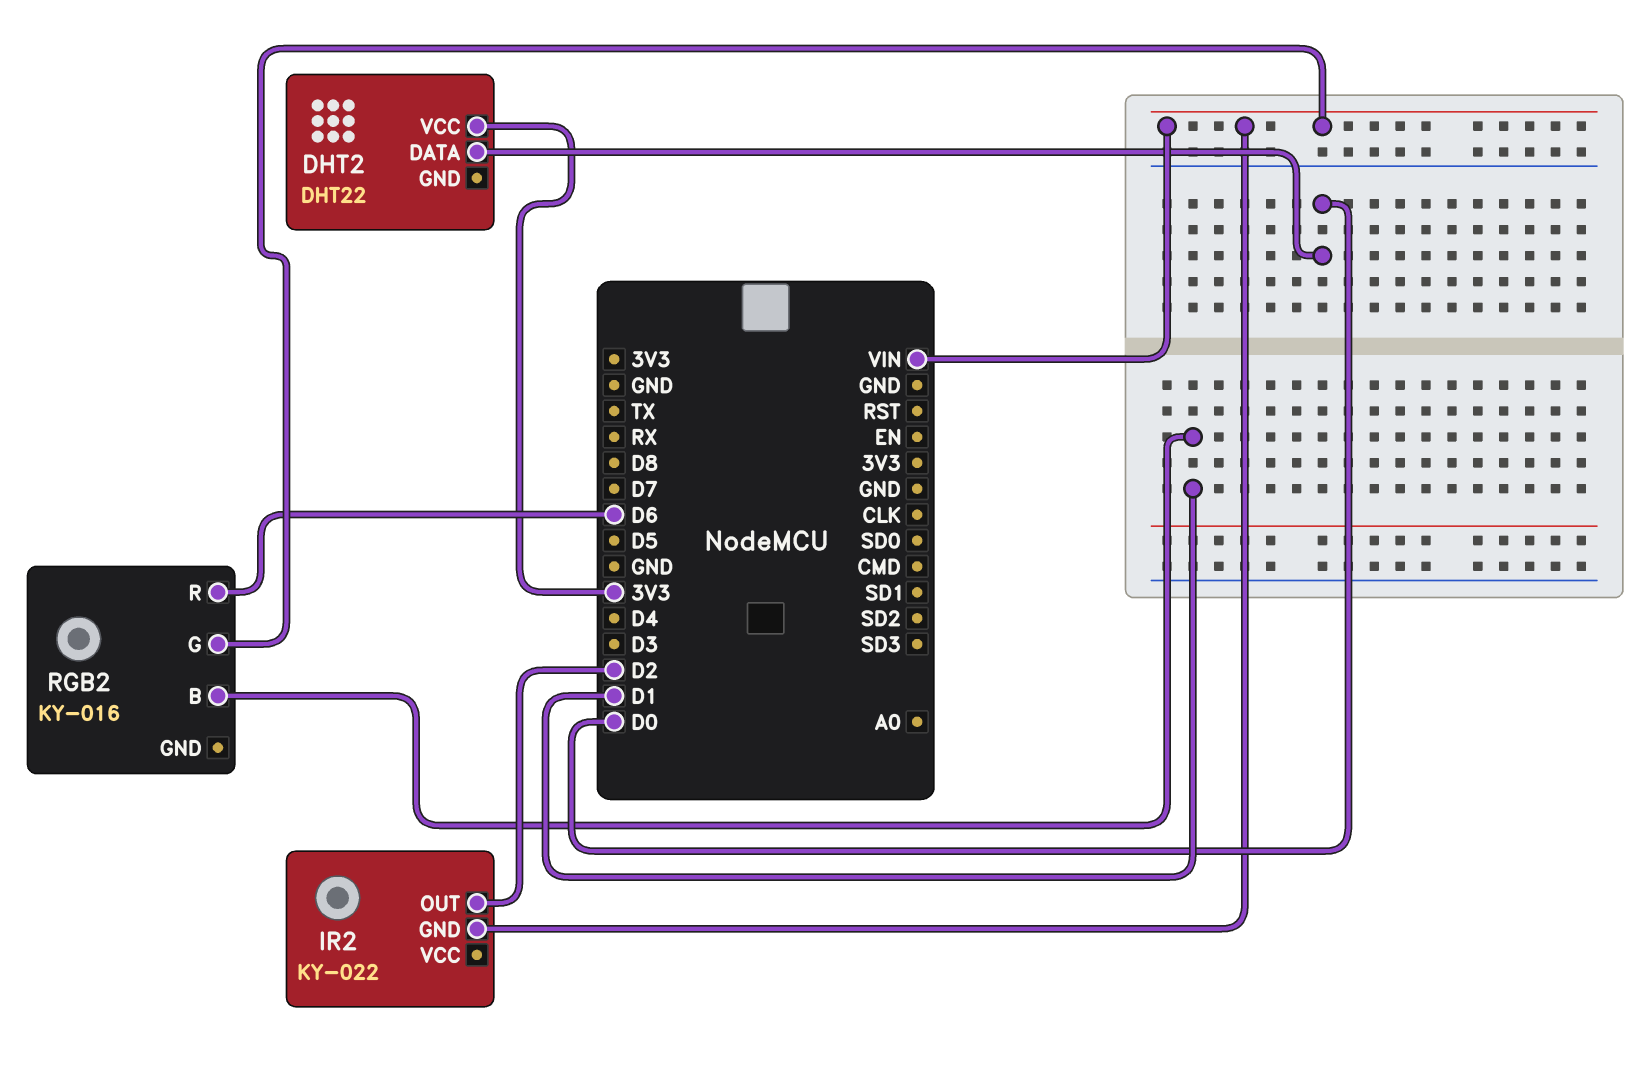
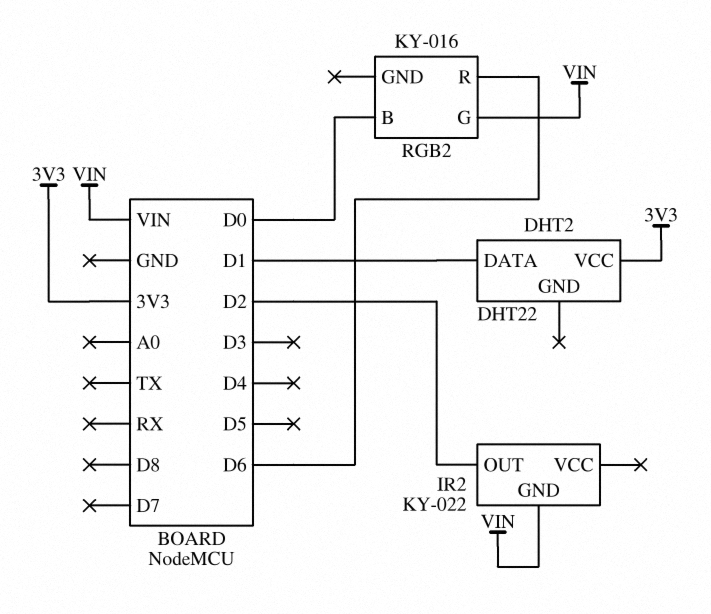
DHT2 pin DATA: D0 -> D1
RGB2 pin B: D1 -> D0

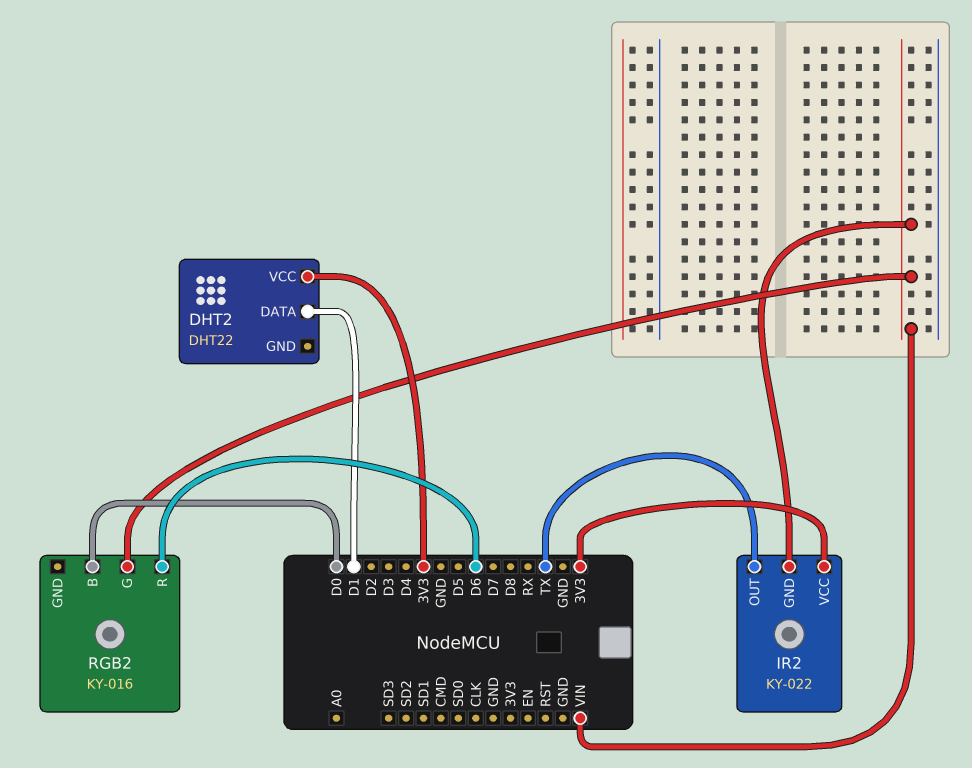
IR2 pin OUT: D2 -> TX
IR2 pin VCC: none -> 3V3

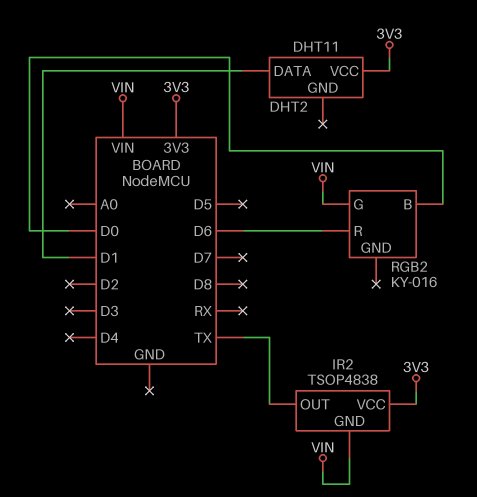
DHT2: DHT22 -> DHT11
IR2: KY-022 -> TSOP4838

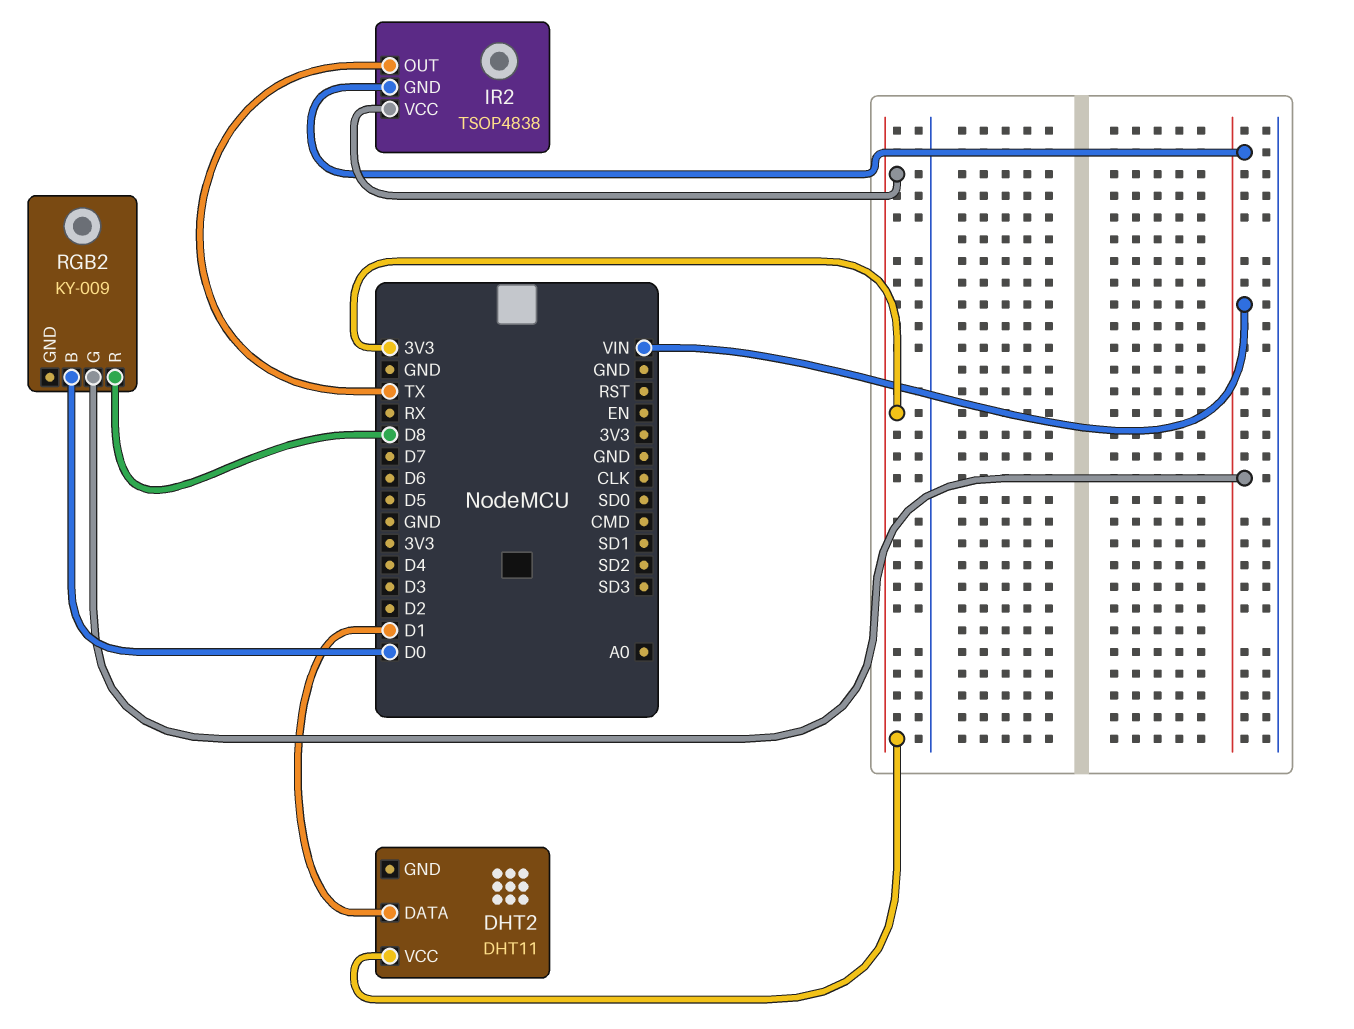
RGB2: KY-016 -> KY-009
RGB2 pin R: D6 -> D8

